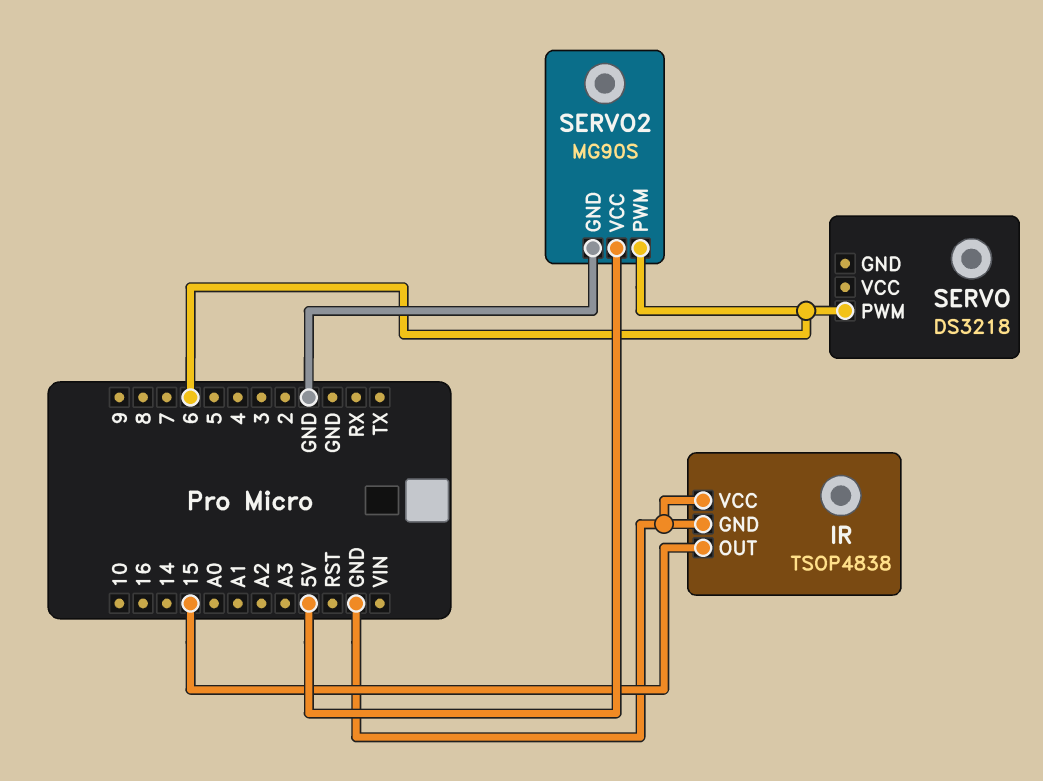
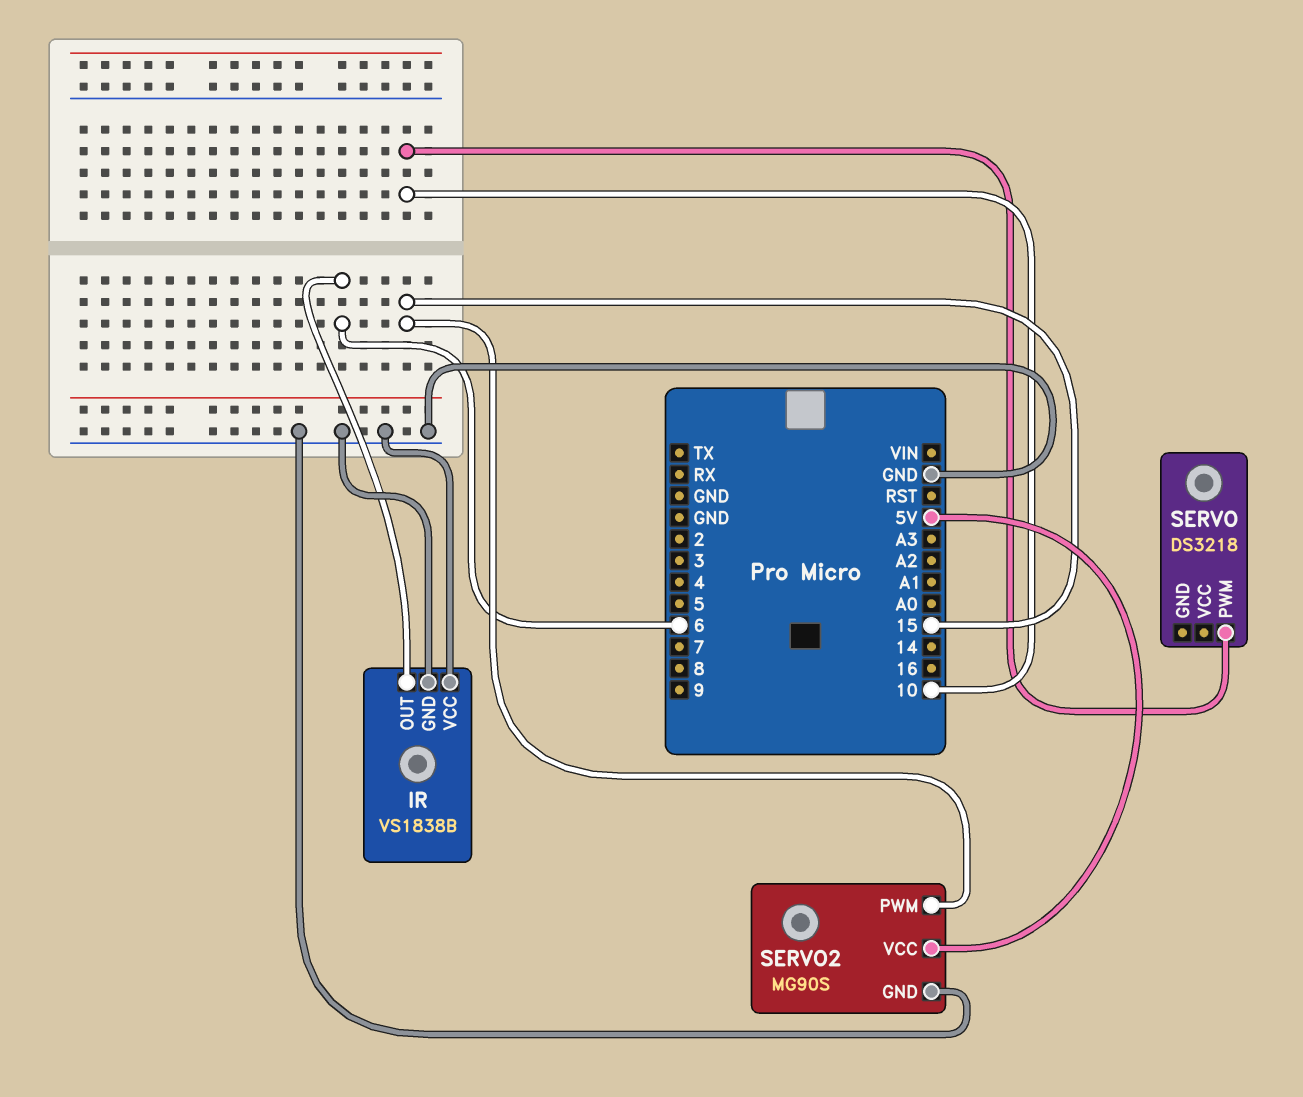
IR: TSOP4838 -> VS1838B
IR pin OUT: 15 -> 6
SERVO pin PWM: 6 -> 10
SERVO2 pin PWM: 6 -> 15

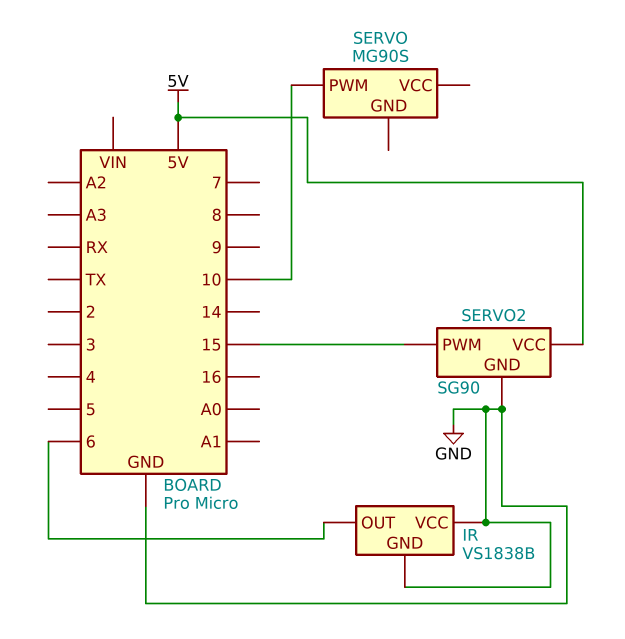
SERVO: DS3218 -> MG90S
SERVO2: MG90S -> SG90

